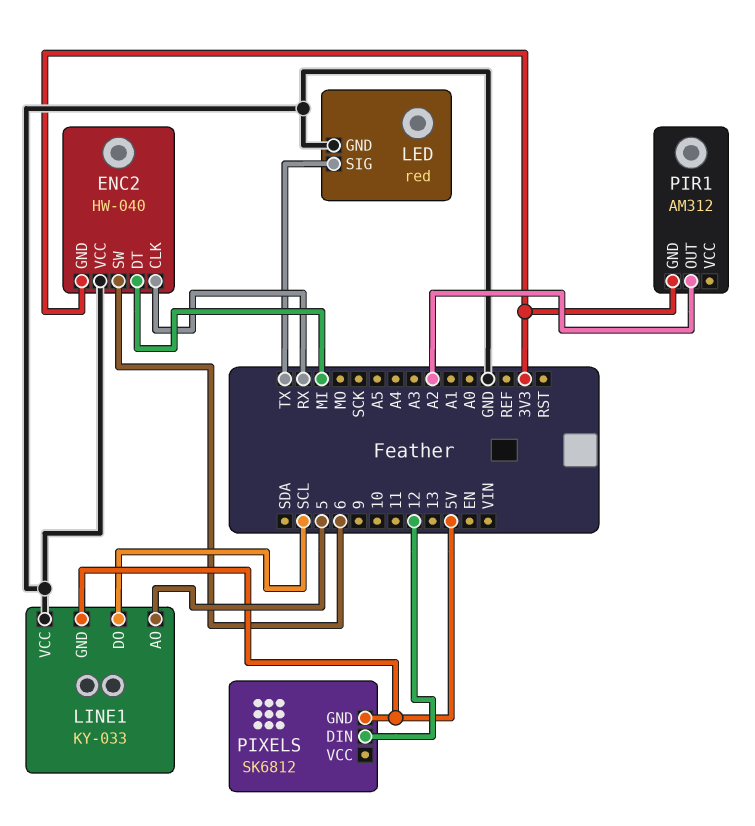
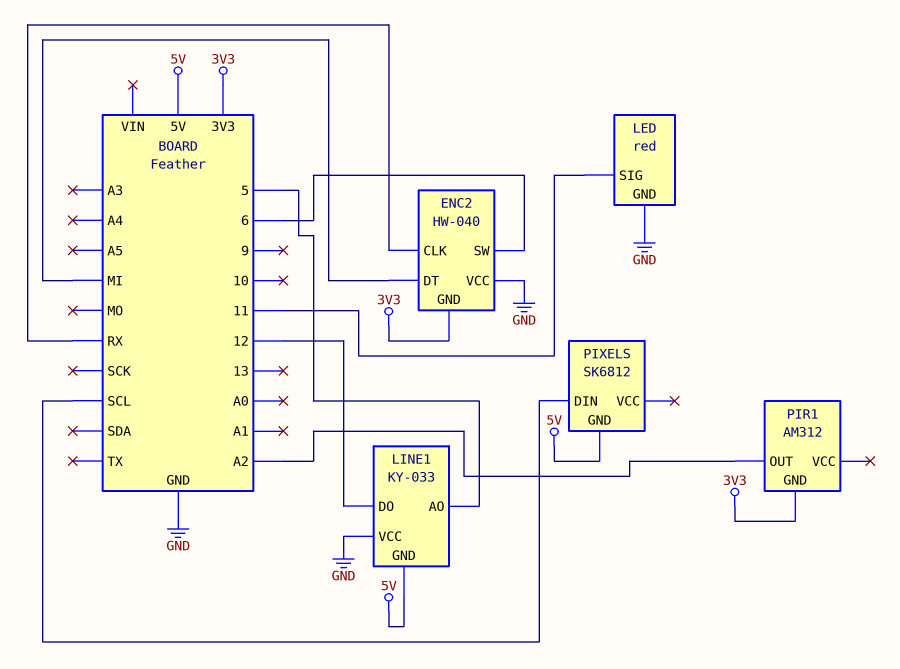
LED pin SIG: TX -> 11
LINE1 pin DO: SCL -> 12
PIXELS pin DIN: 12 -> SCL

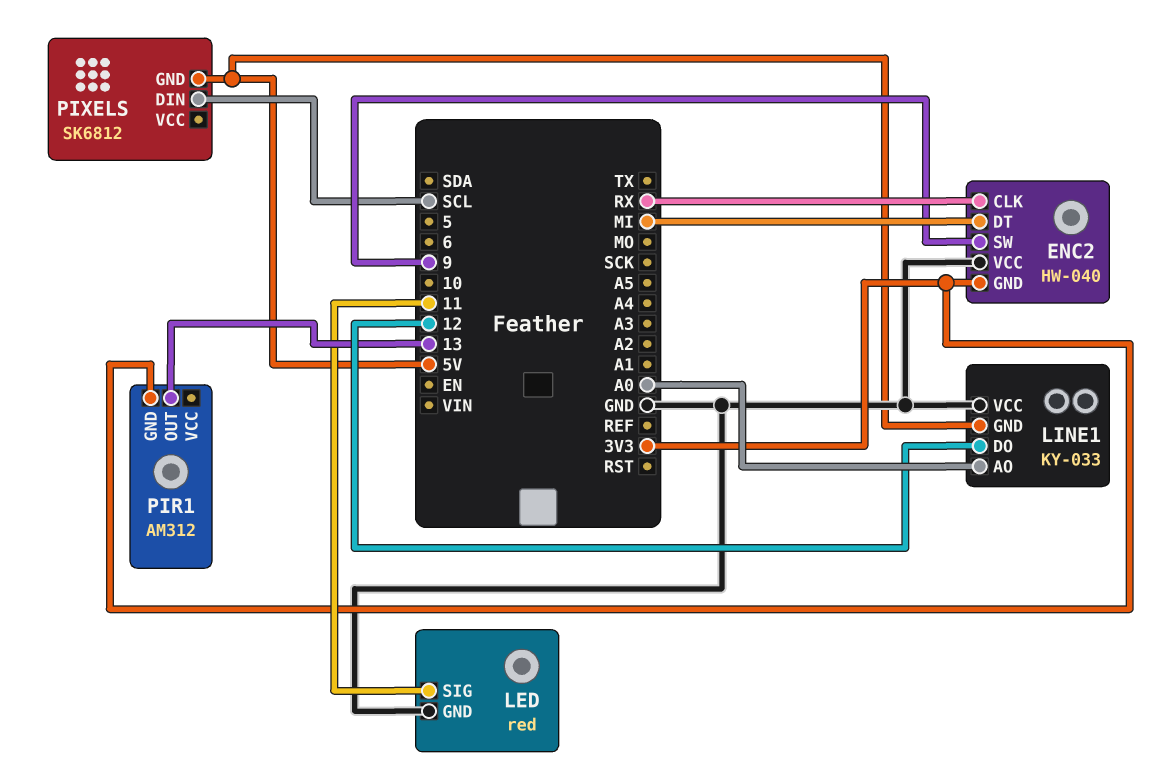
ENC2 pin SW: 6 -> 9
LINE1 pin AO: 5 -> A0
PIR1 pin OUT: A2 -> 13

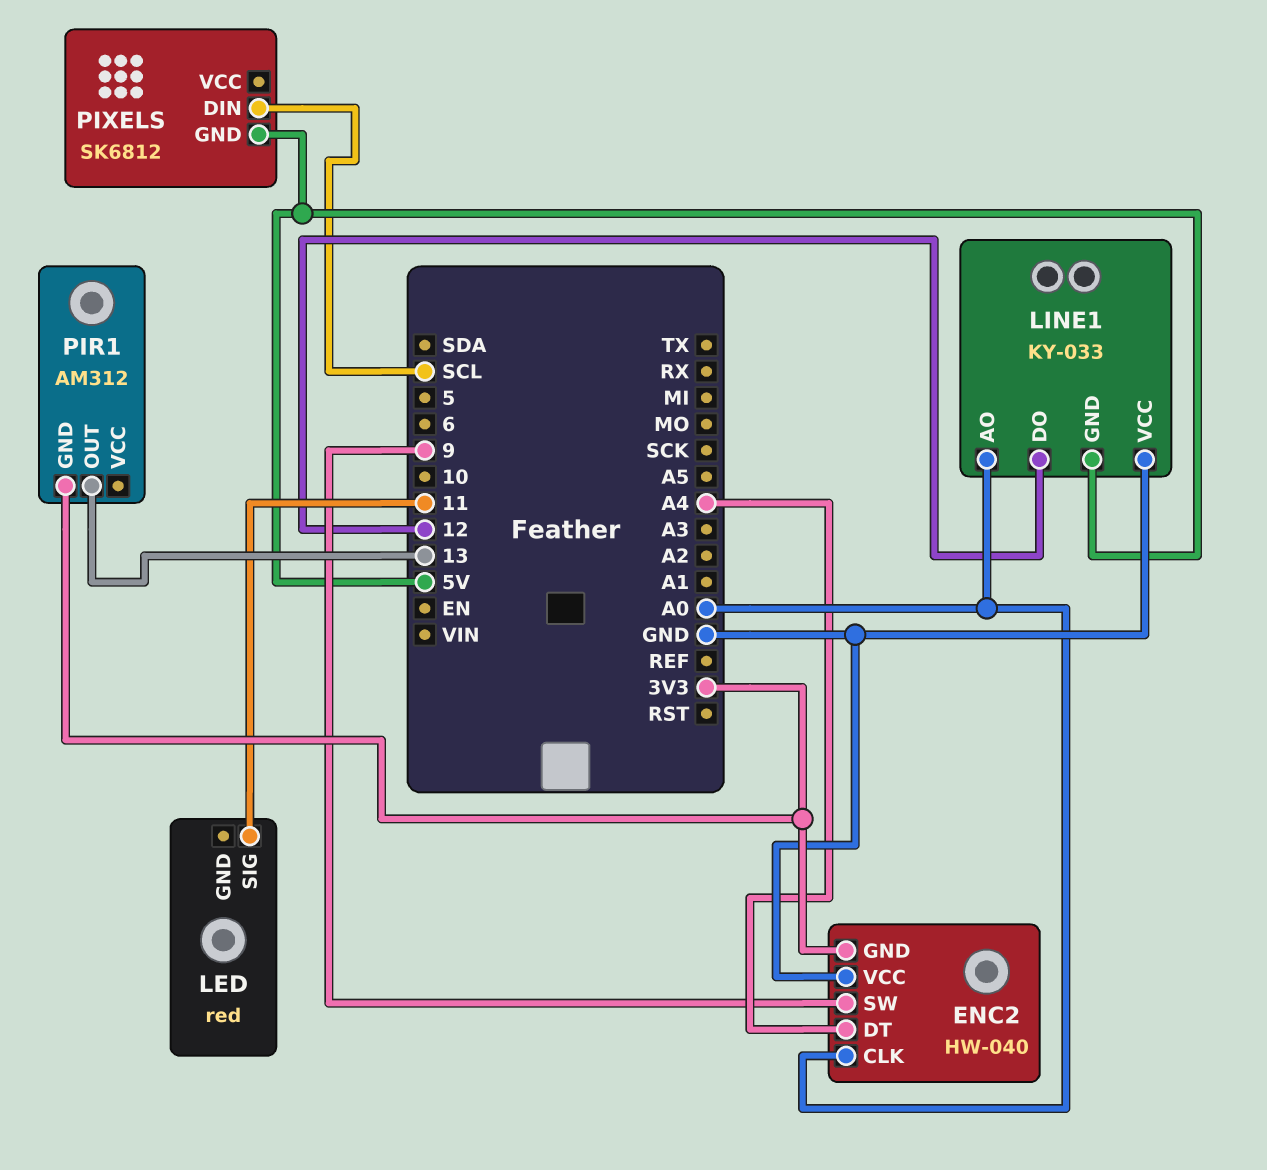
ENC2 pin CLK: RX -> A0
ENC2 pin DT: MI -> A4
LED pin GND: GND -> none

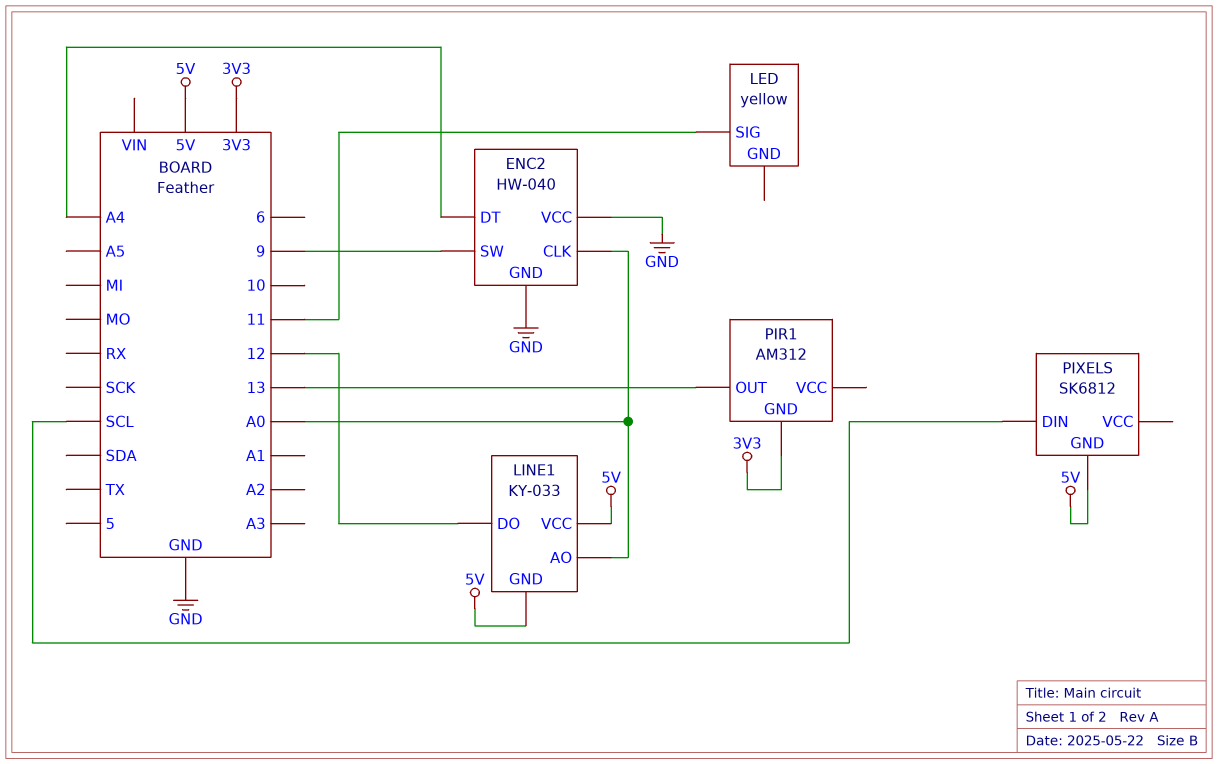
ENC2 pin GND: 3V3 -> GND
LED: red -> yellow
LINE1 pin VCC: GND -> 5V

